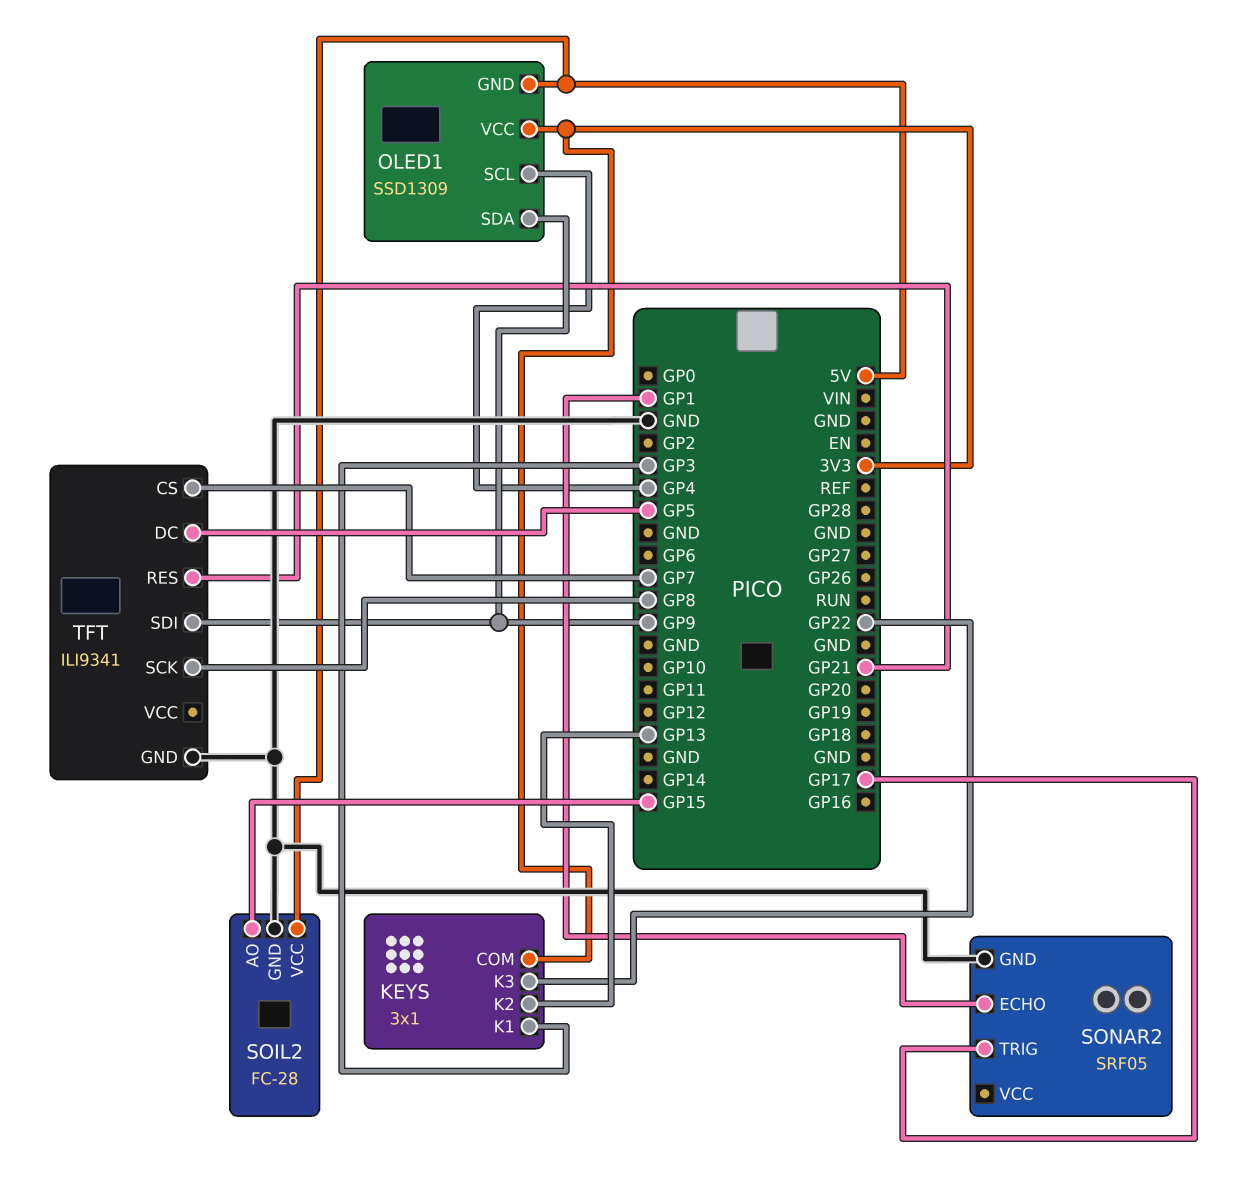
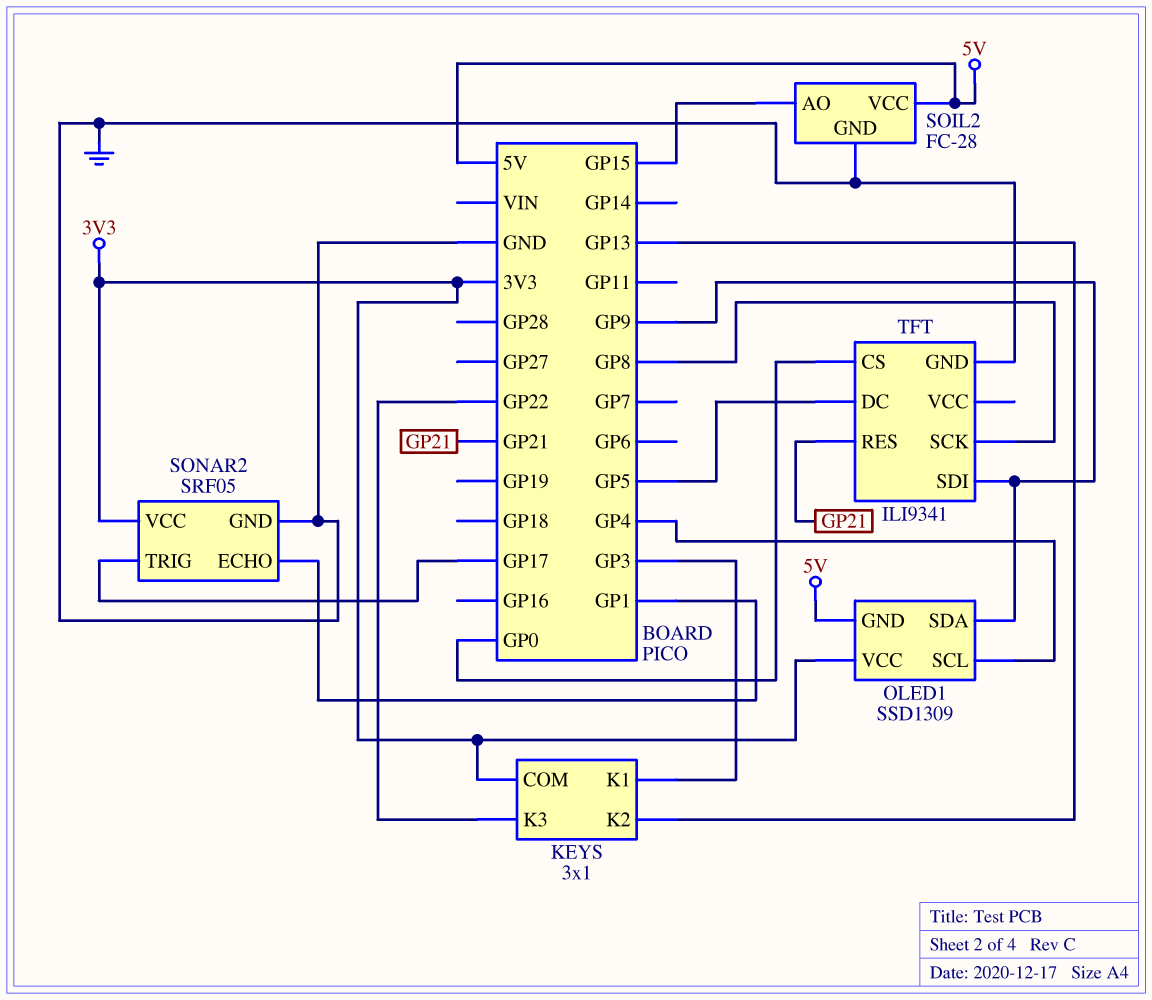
SONAR2 pin VCC: none -> 3V3
TFT pin CS: GP7 -> GP0

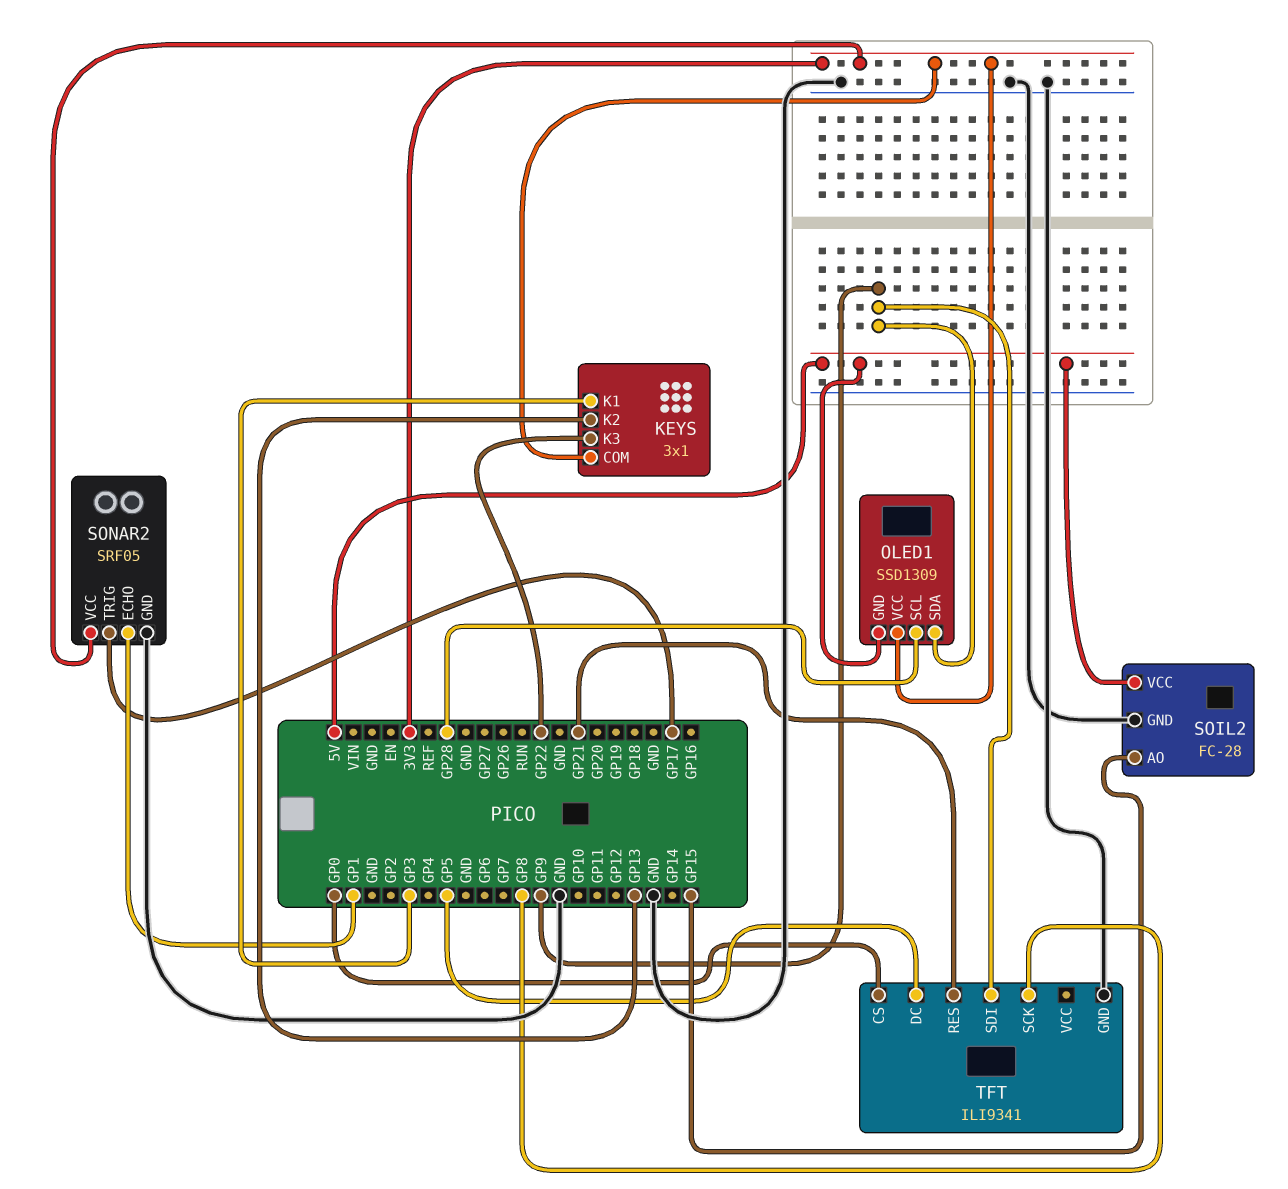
OLED1 pin SCL: GP4 -> GP28

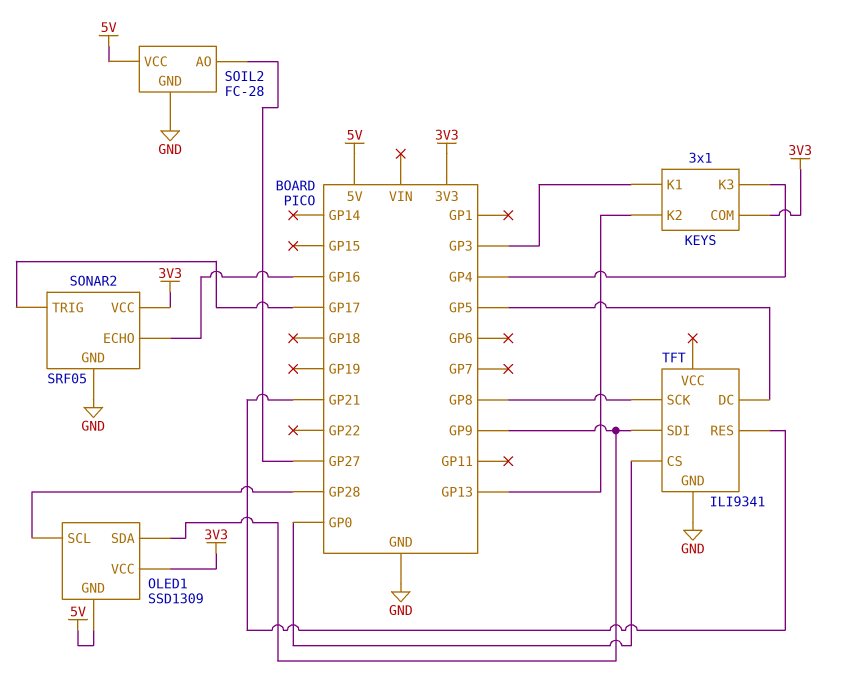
KEYS pin K3: GP22 -> GP4
SOIL2 pin AO: GP15 -> GP27
SONAR2 pin ECHO: GP1 -> GP16

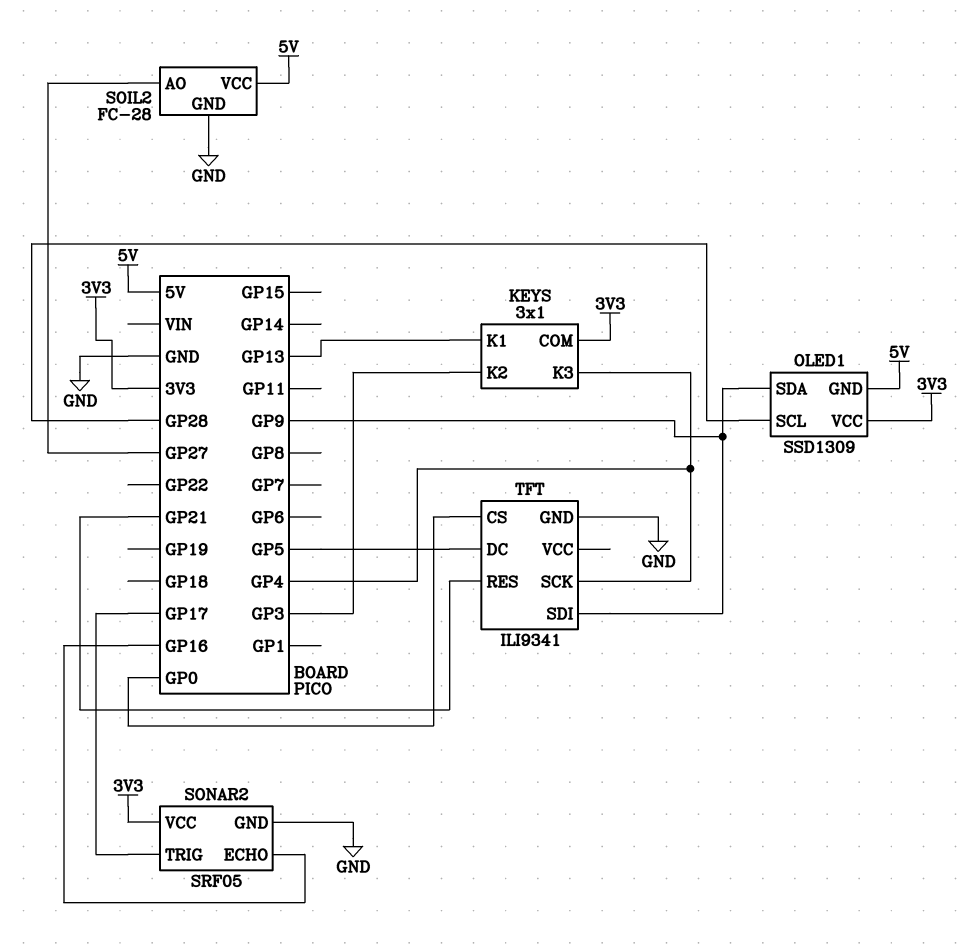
KEYS pin K1: GP3 -> GP13
KEYS pin K2: GP13 -> GP3
TFT pin SCK: GP8 -> GP4

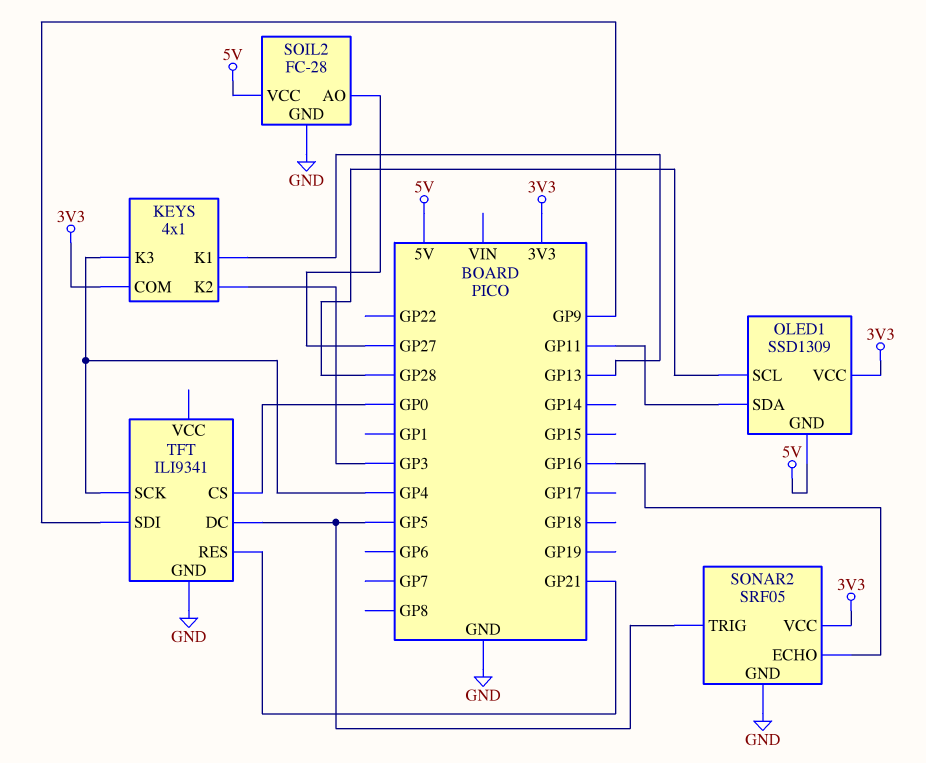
KEYS: 3x1 -> 4x1
OLED1 pin SDA: GP9 -> GP11
SONAR2 pin TRIG: GP17 -> GP5

